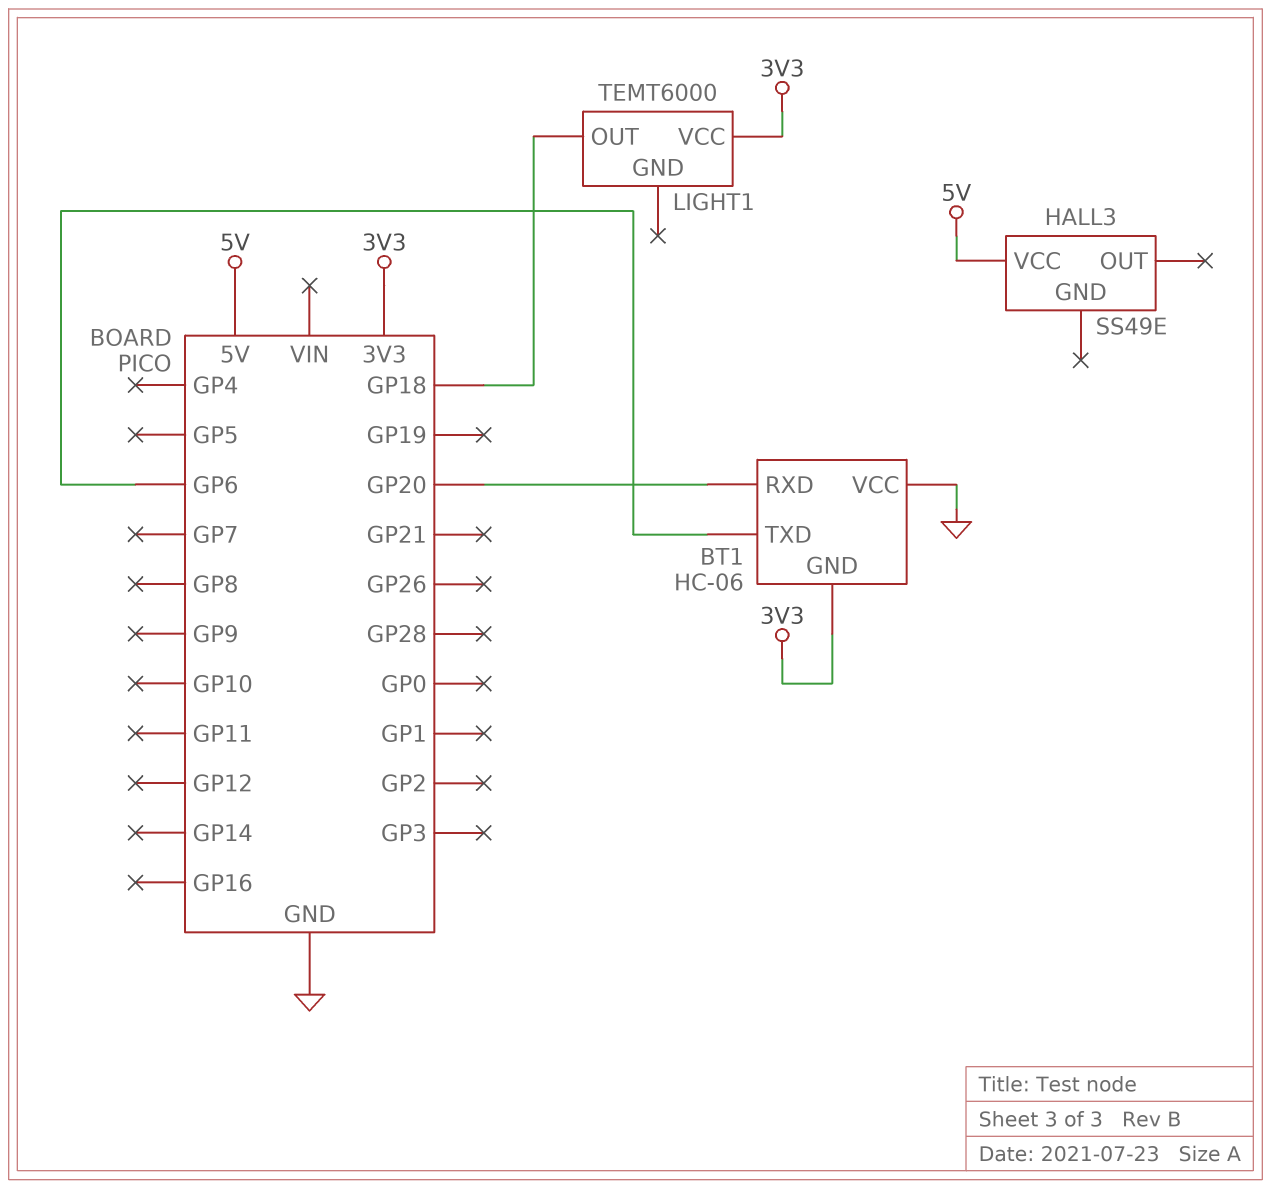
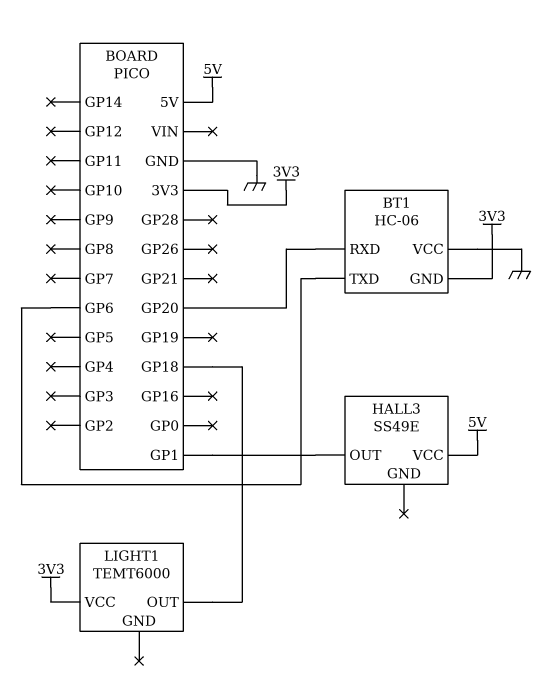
HALL3 pin OUT: none -> GP1

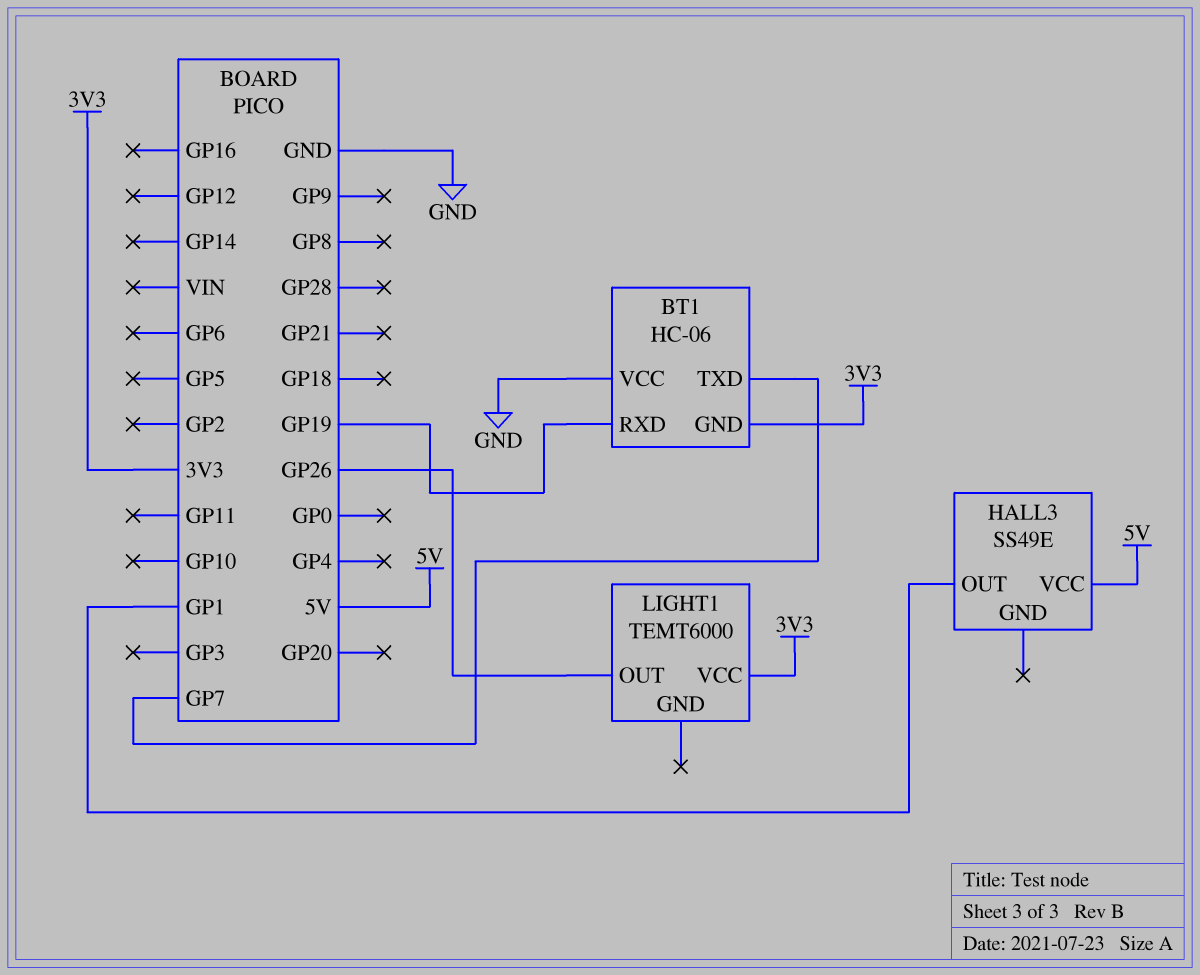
BT1 pin RXD: GP20 -> GP19
BT1 pin TXD: GP6 -> GP7
LIGHT1 pin OUT: GP18 -> GP26

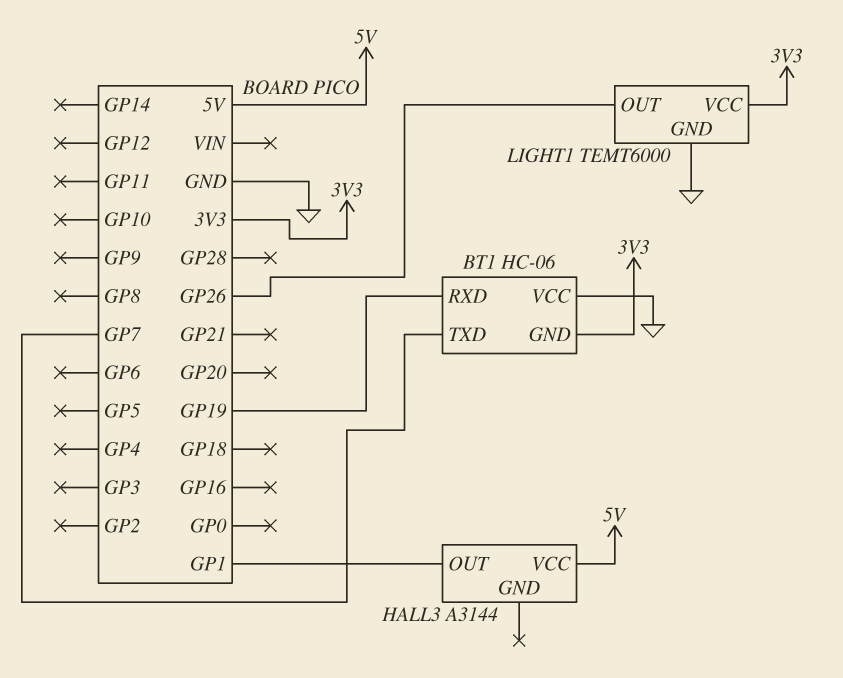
HALL3: SS49E -> A3144
LIGHT1 pin GND: none -> GND

